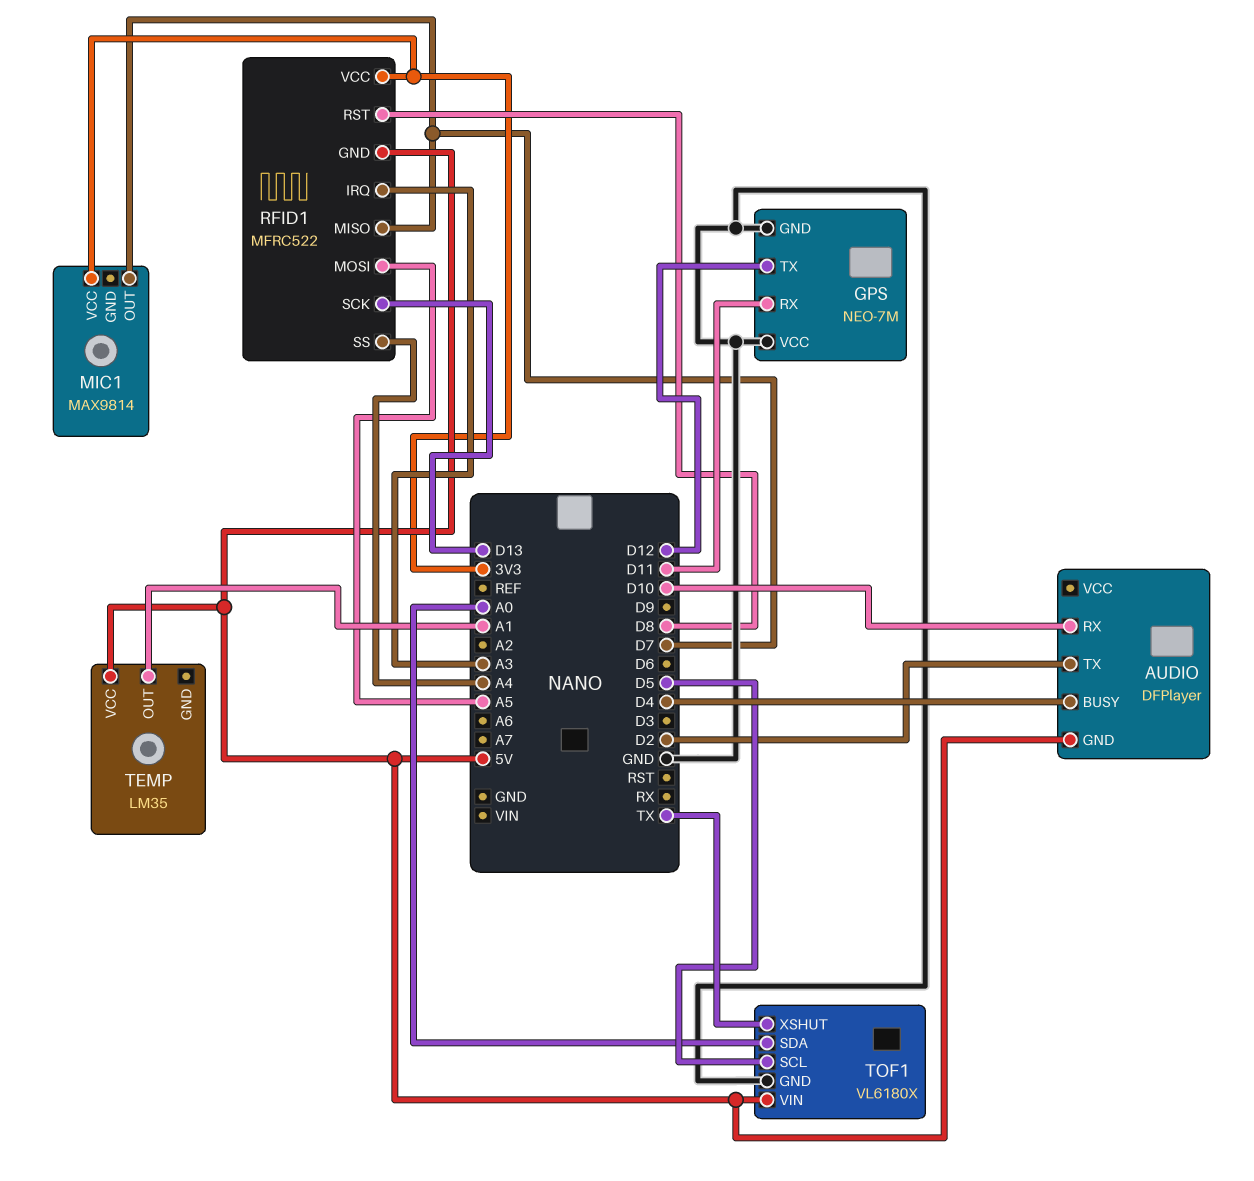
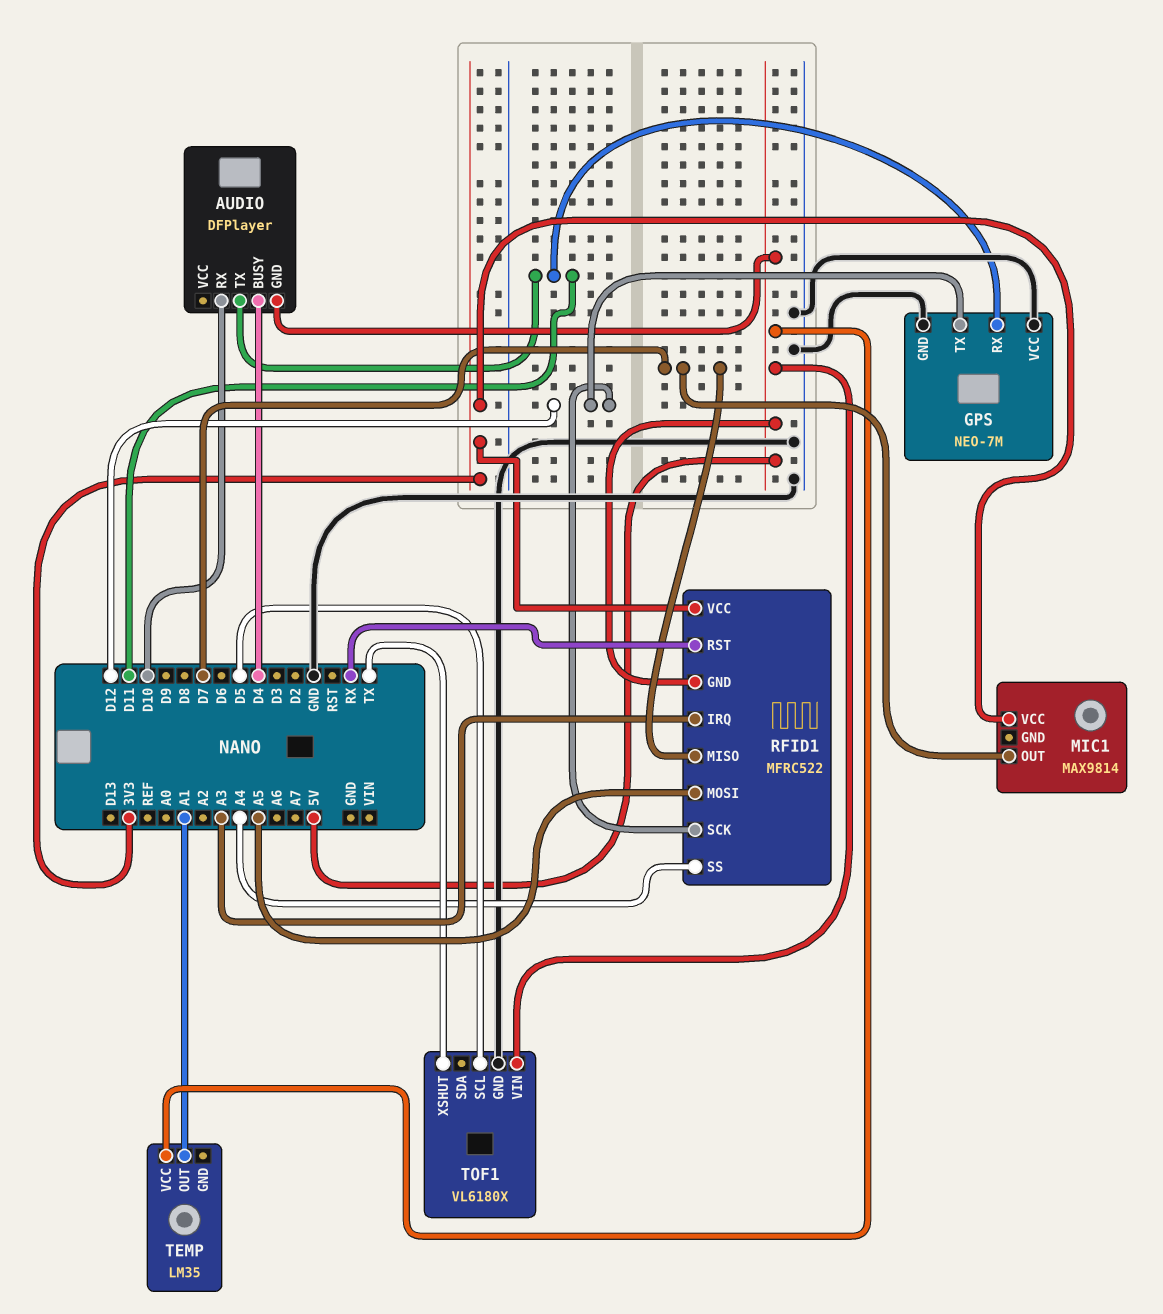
AUDIO pin TX: D2 -> D11
RFID1 pin RST: D8 -> RX
RFID1 pin SCK: D13 -> D12
TOF1 pin SDA: A0 -> none

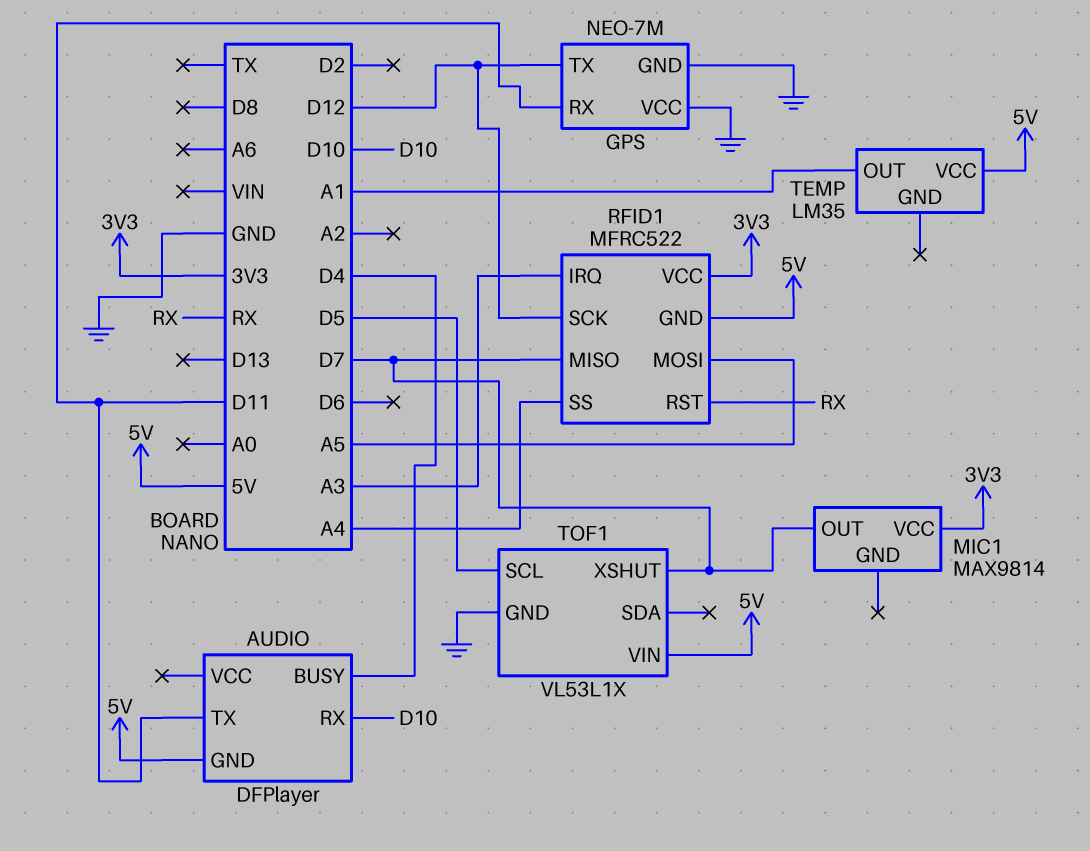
TOF1: VL6180X -> VL53L1X
TOF1 pin XSHUT: TX -> D7

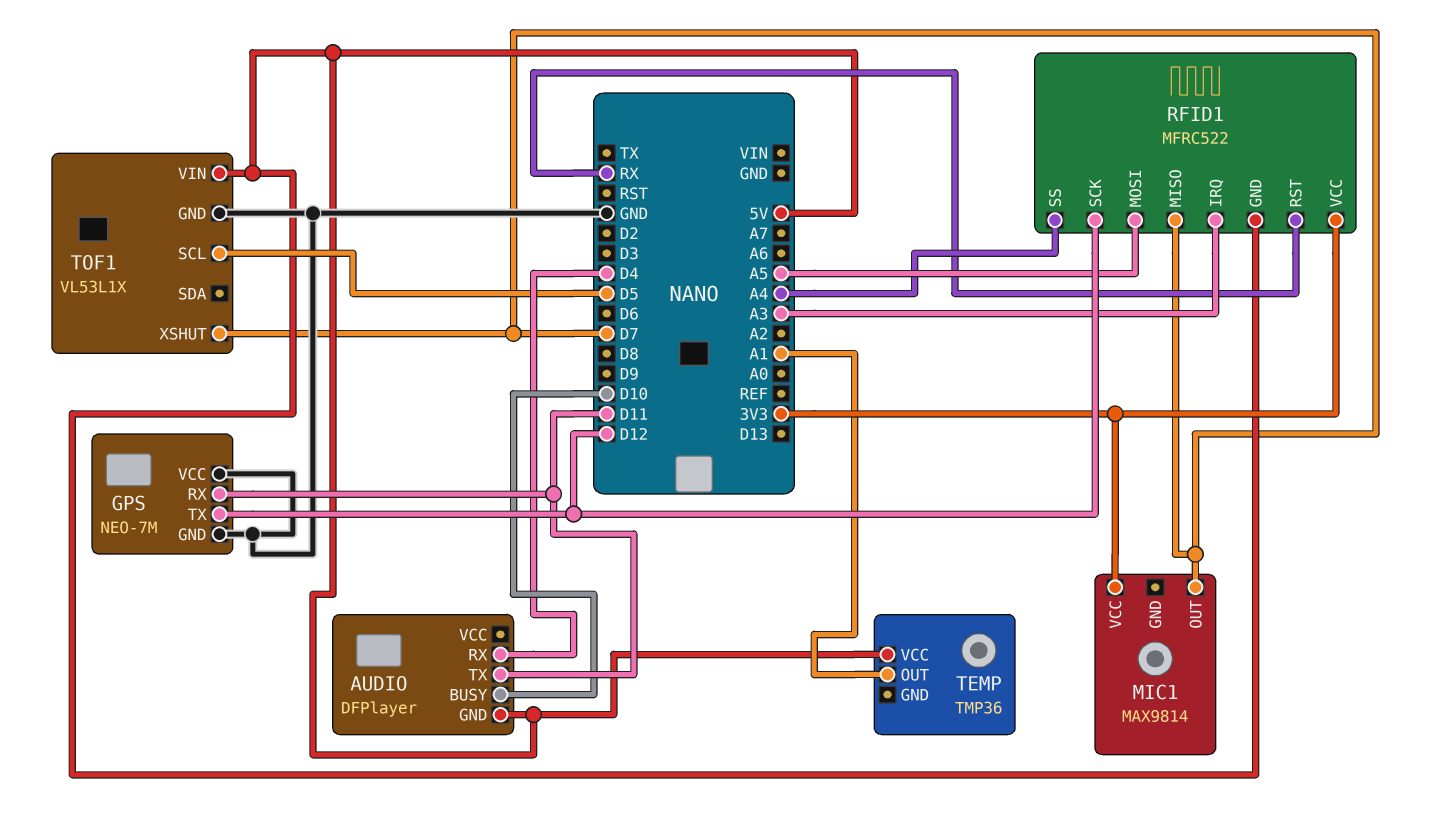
AUDIO pin BUSY: D4 -> D10
AUDIO pin RX: D10 -> D4
TEMP: LM35 -> TMP36

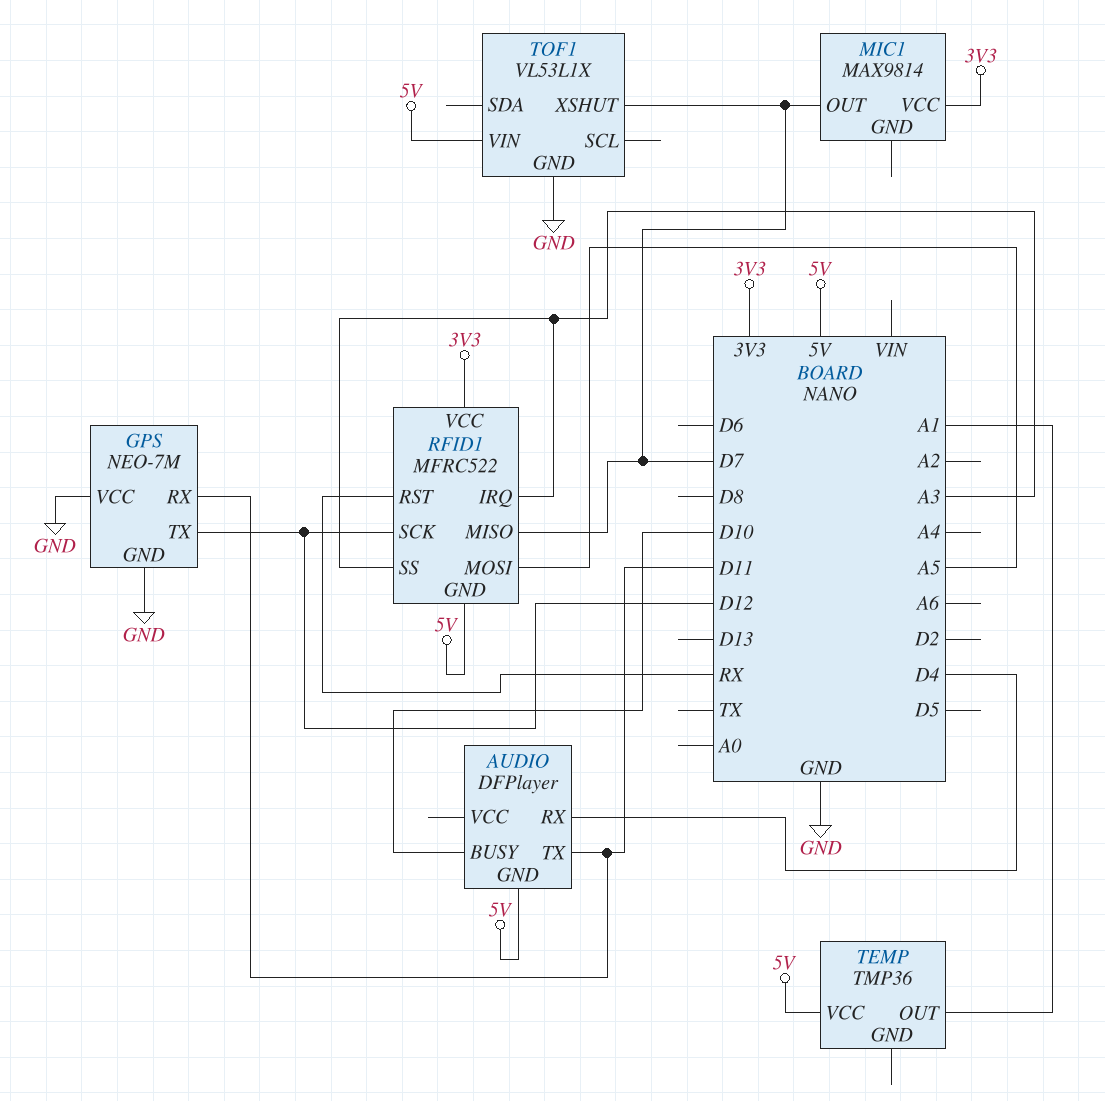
RFID1 pin SS: A4 -> A3
TOF1 pin SCL: D5 -> none

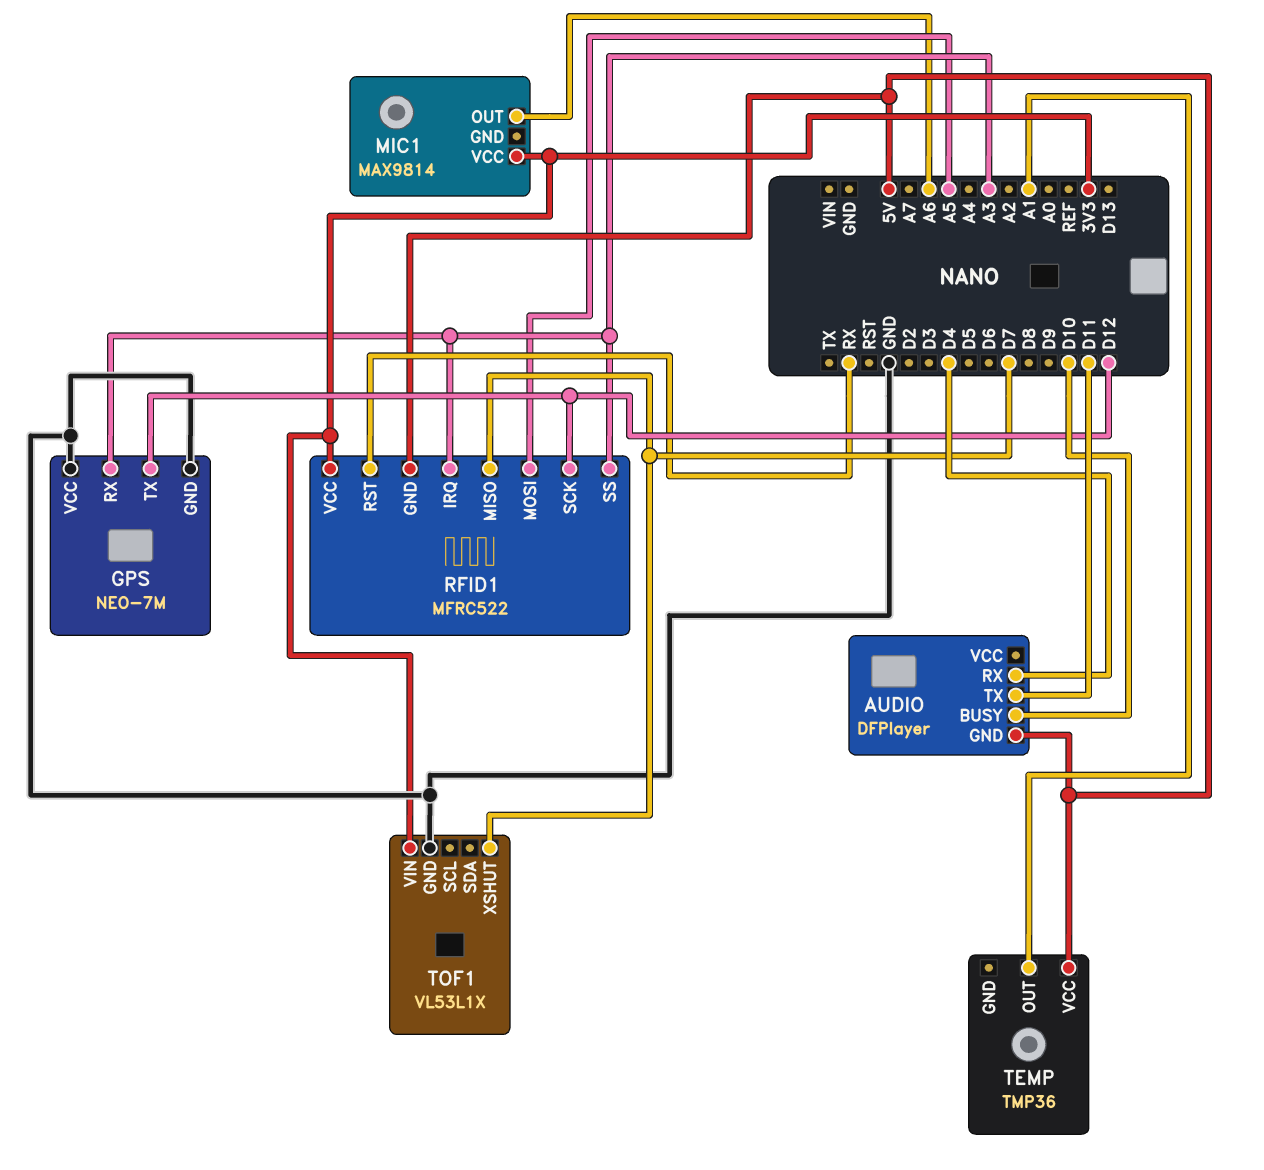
GPS pin RX: D11 -> A3
MIC1 pin OUT: D7 -> A6
TOF1 pin VIN: 5V -> 3V3

